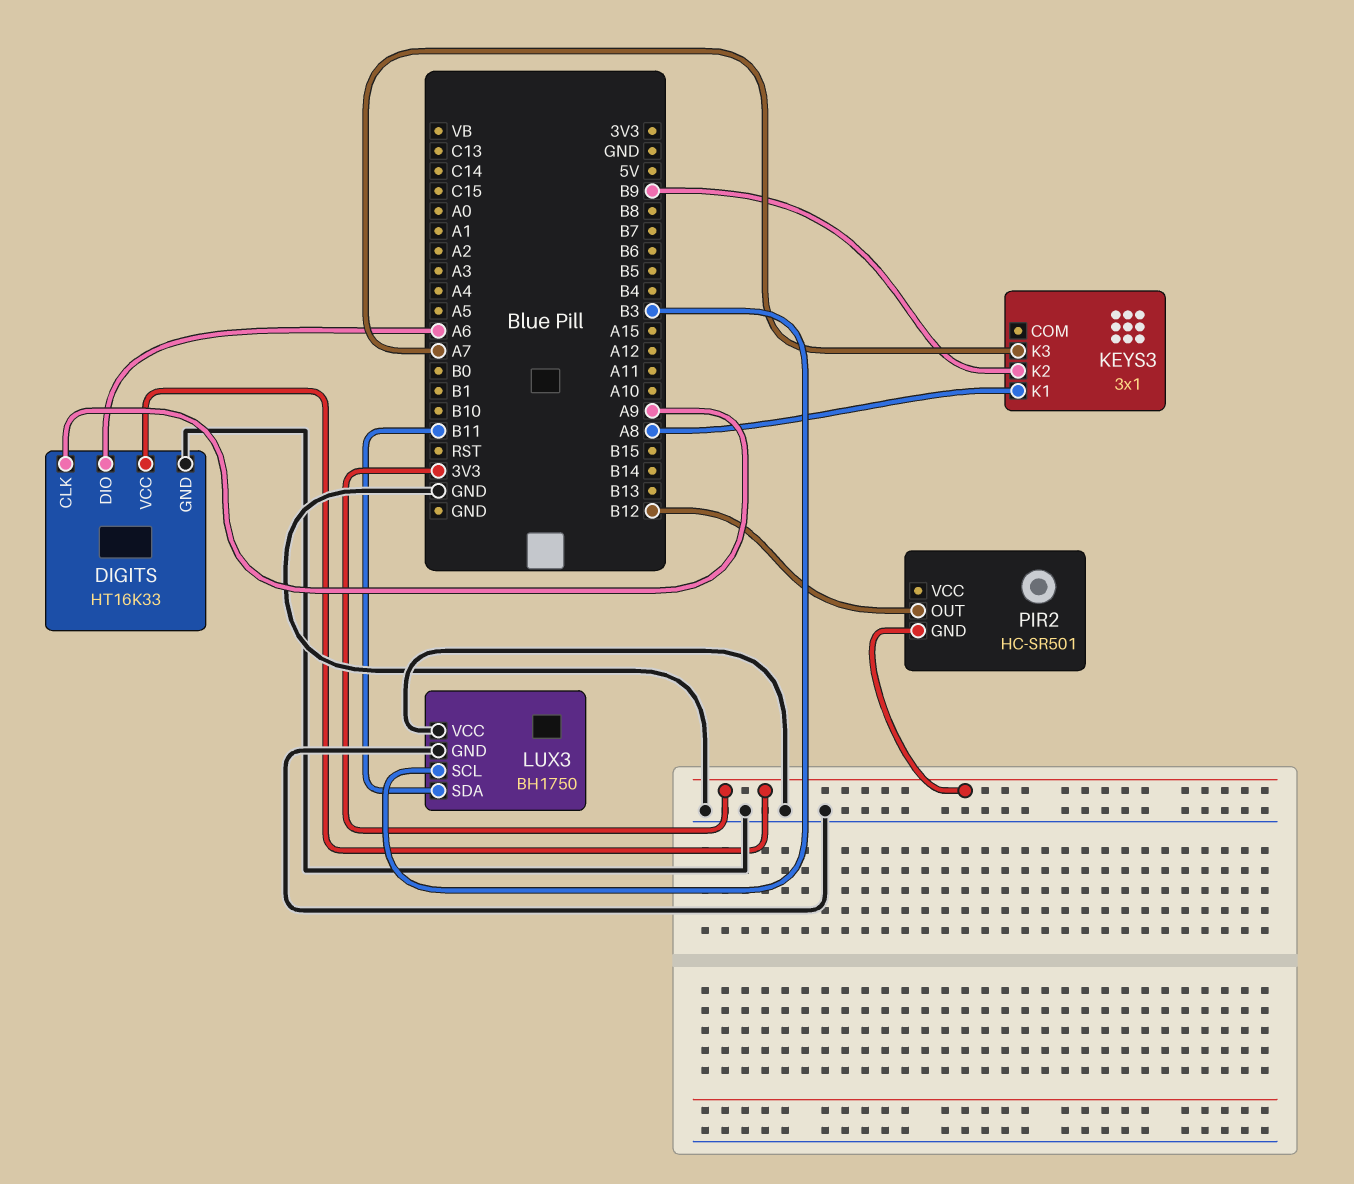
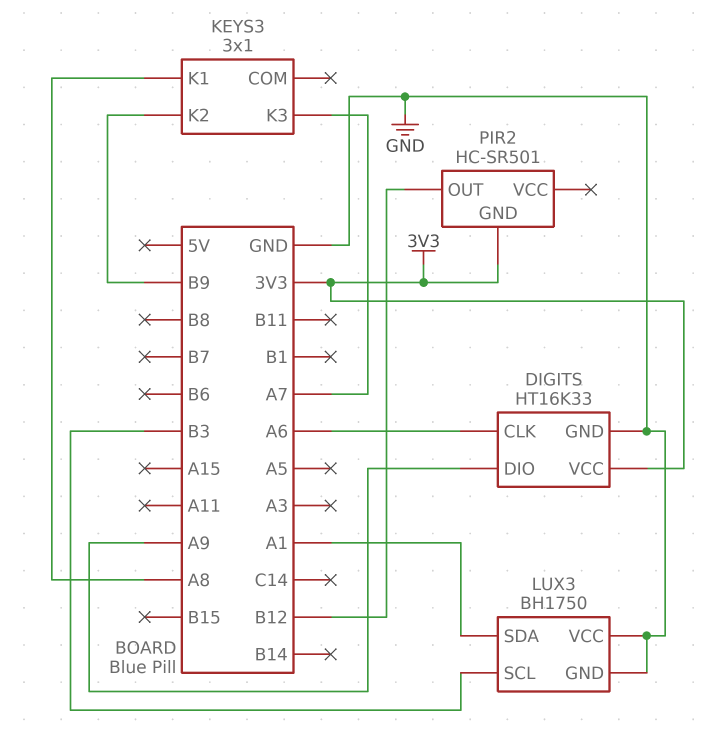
DIGITS pin CLK: A9 -> A6
DIGITS pin DIO: A6 -> A9
LUX3 pin SDA: B11 -> A1

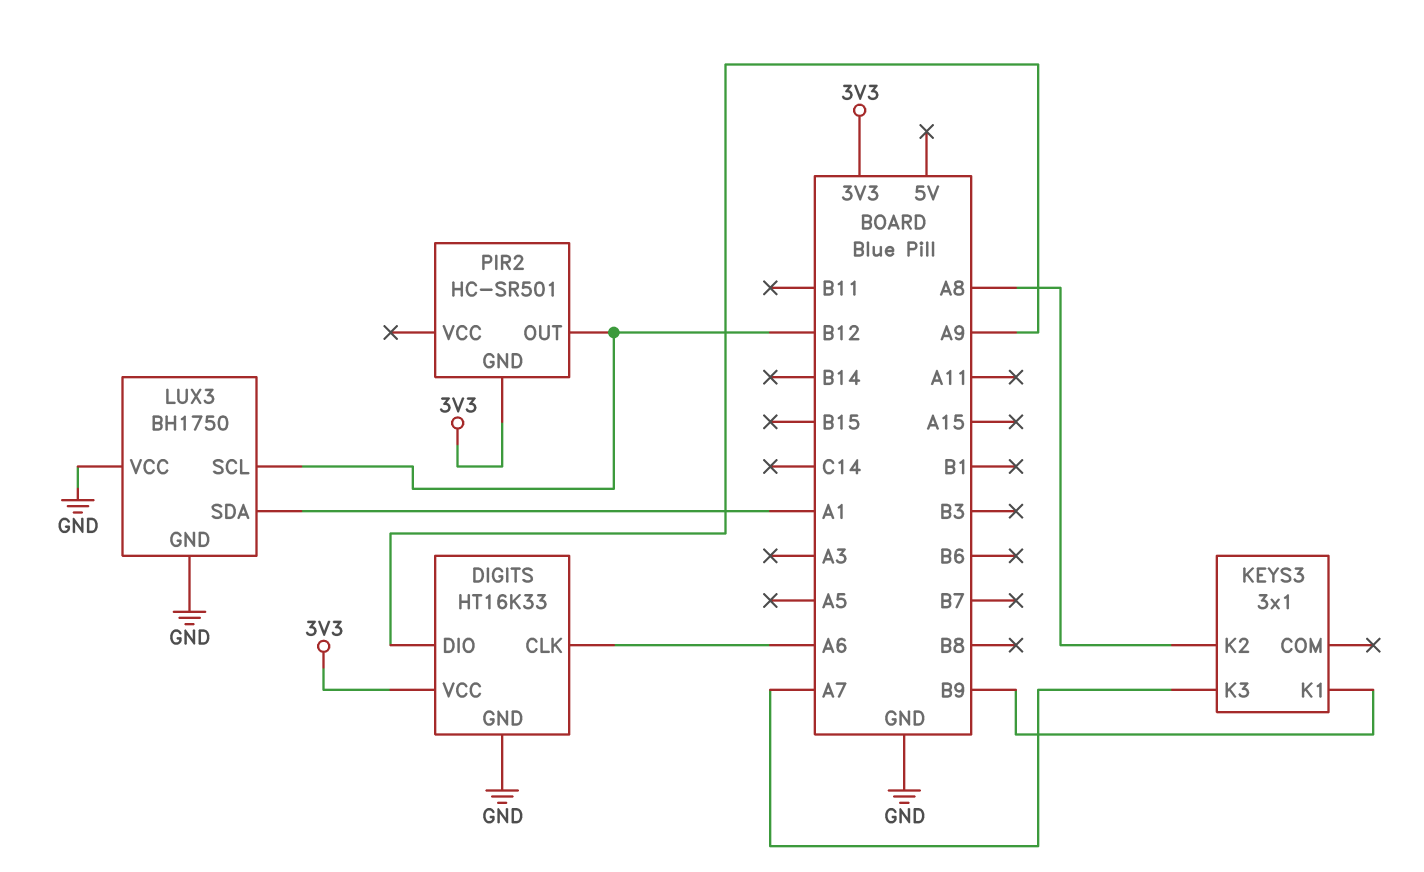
KEYS3 pin K1: A8 -> B9
KEYS3 pin K2: B9 -> A8
LUX3 pin SCL: B3 -> B12

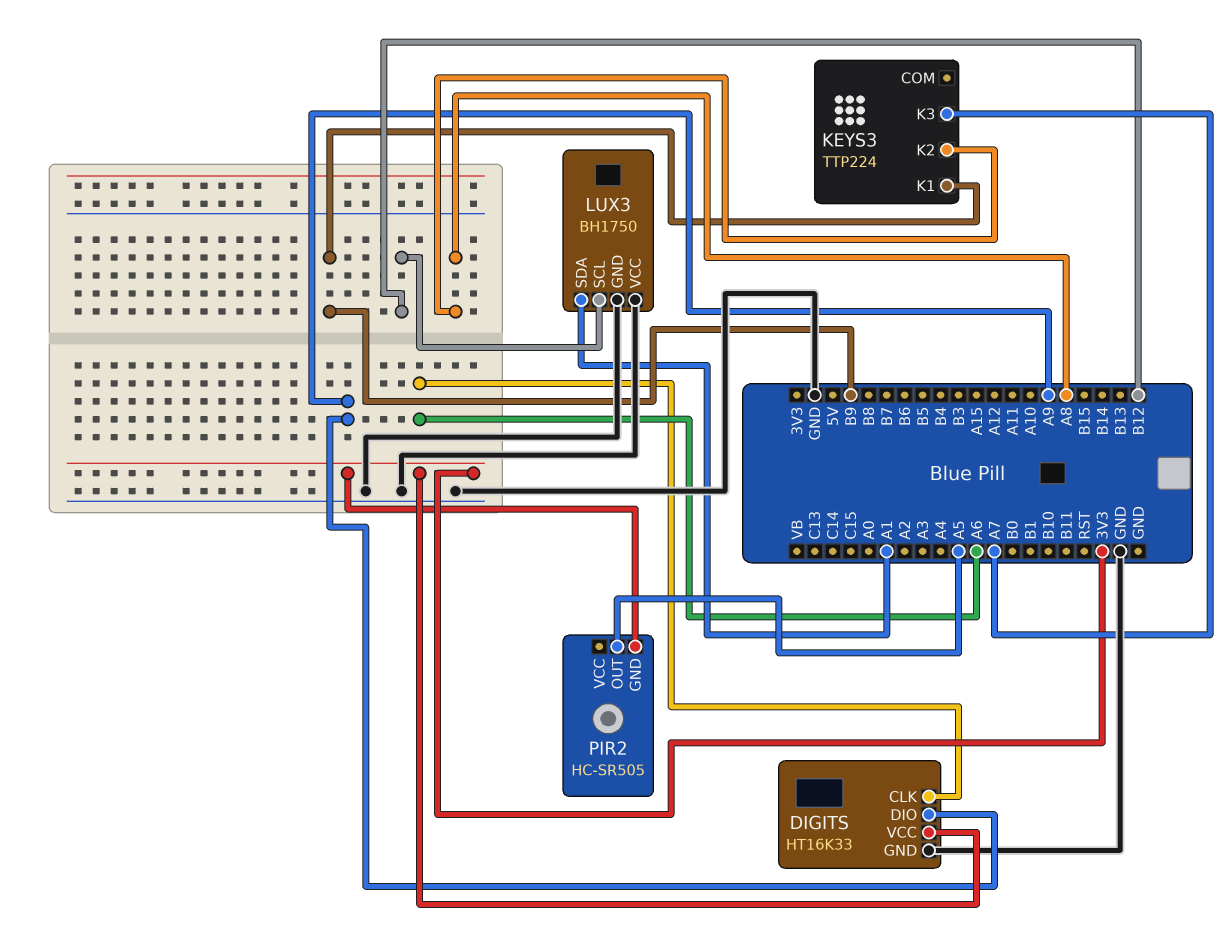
KEYS3: 3x1 -> TTP224
PIR2: HC-SR501 -> HC-SR505
PIR2 pin OUT: B12 -> A5

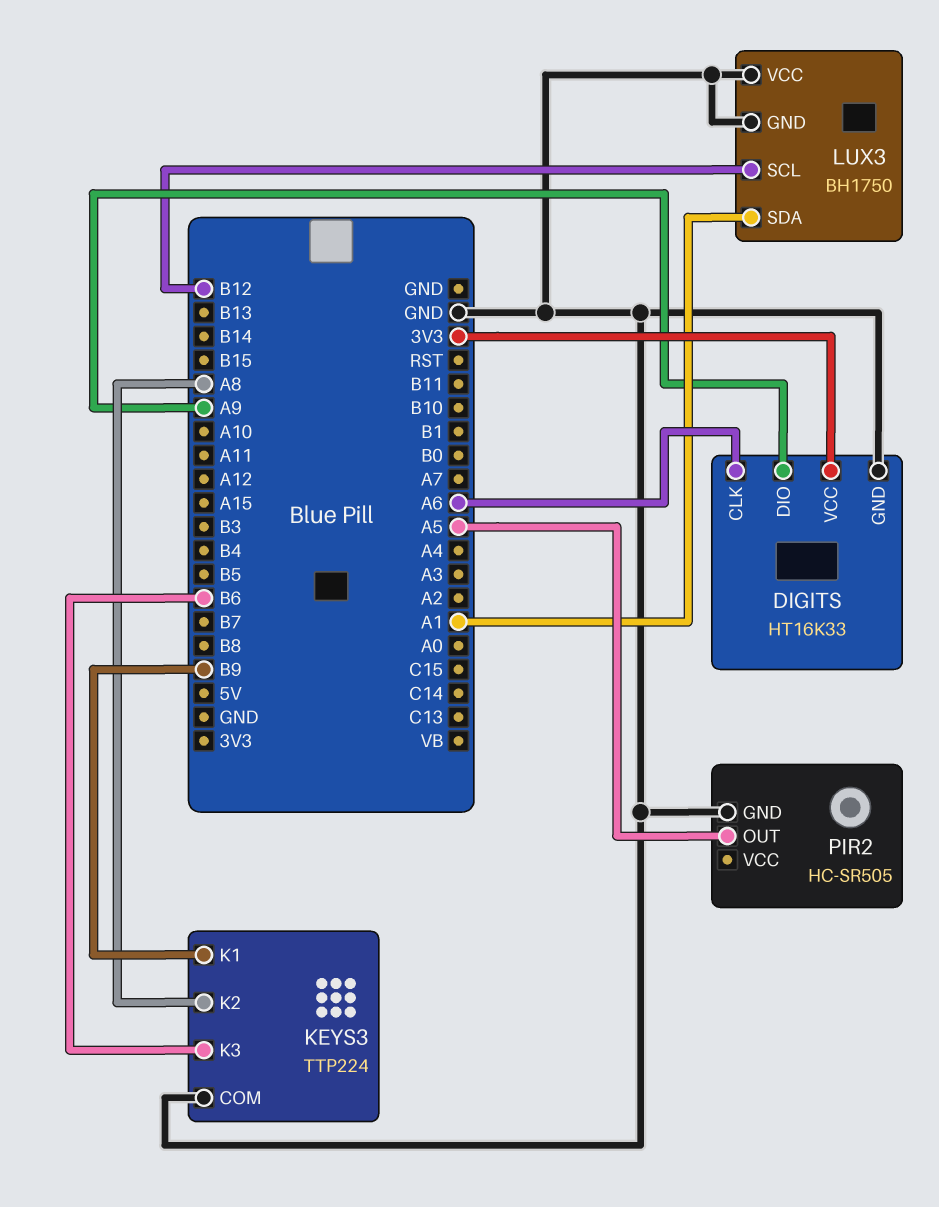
KEYS3 pin COM: none -> GND
KEYS3 pin K3: A7 -> B6
PIR2 pin GND: 3V3 -> GND

